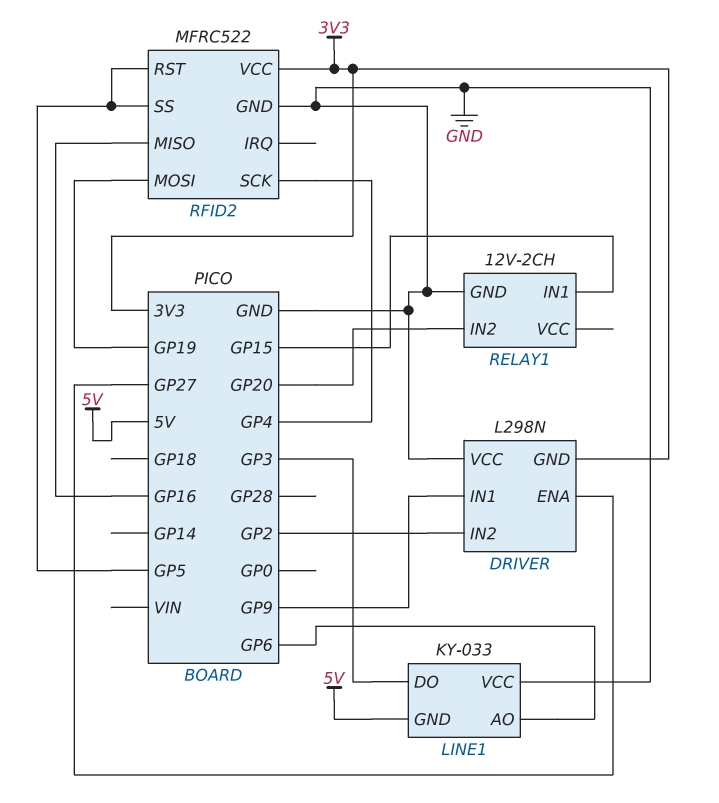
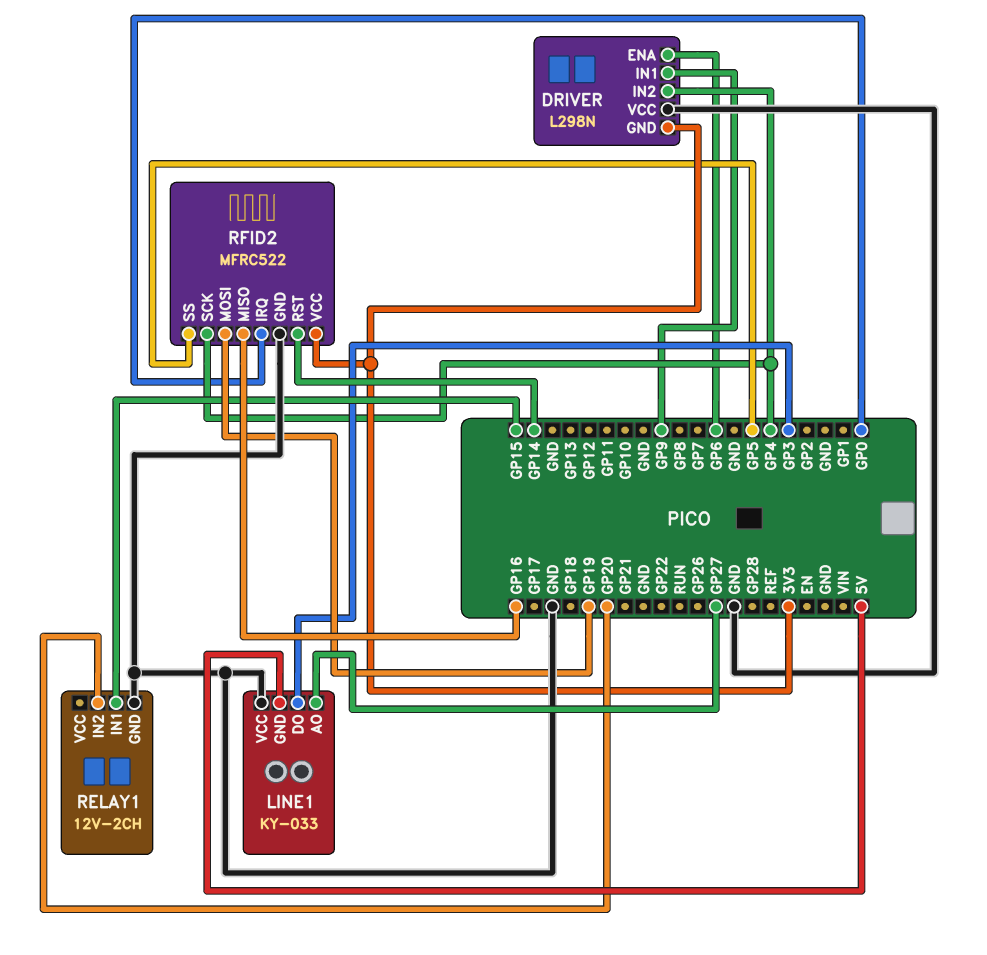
DRIVER pin ENA: GP27 -> GP6
DRIVER pin IN2: GP2 -> GP4
LINE1 pin AO: GP6 -> GP27
RFID2 pin IRQ: none -> GP0
RFID2 pin RST: GP5 -> GP14

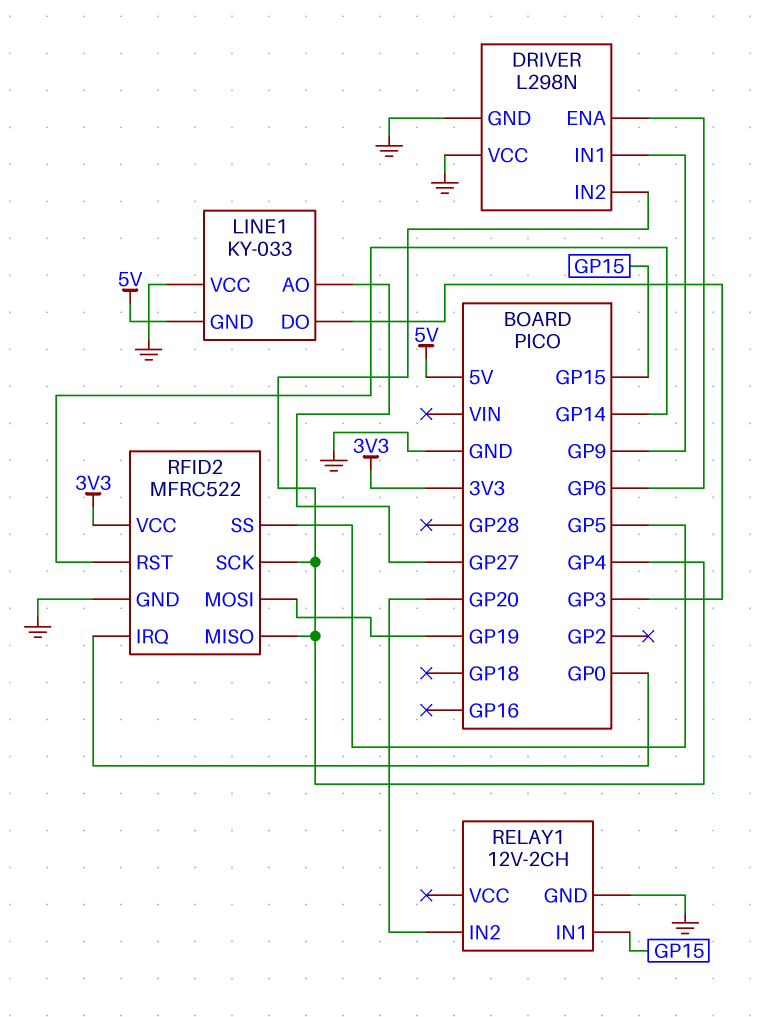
DRIVER pin GND: 3V3 -> GND
RFID2 pin MISO: GP16 -> GP4

